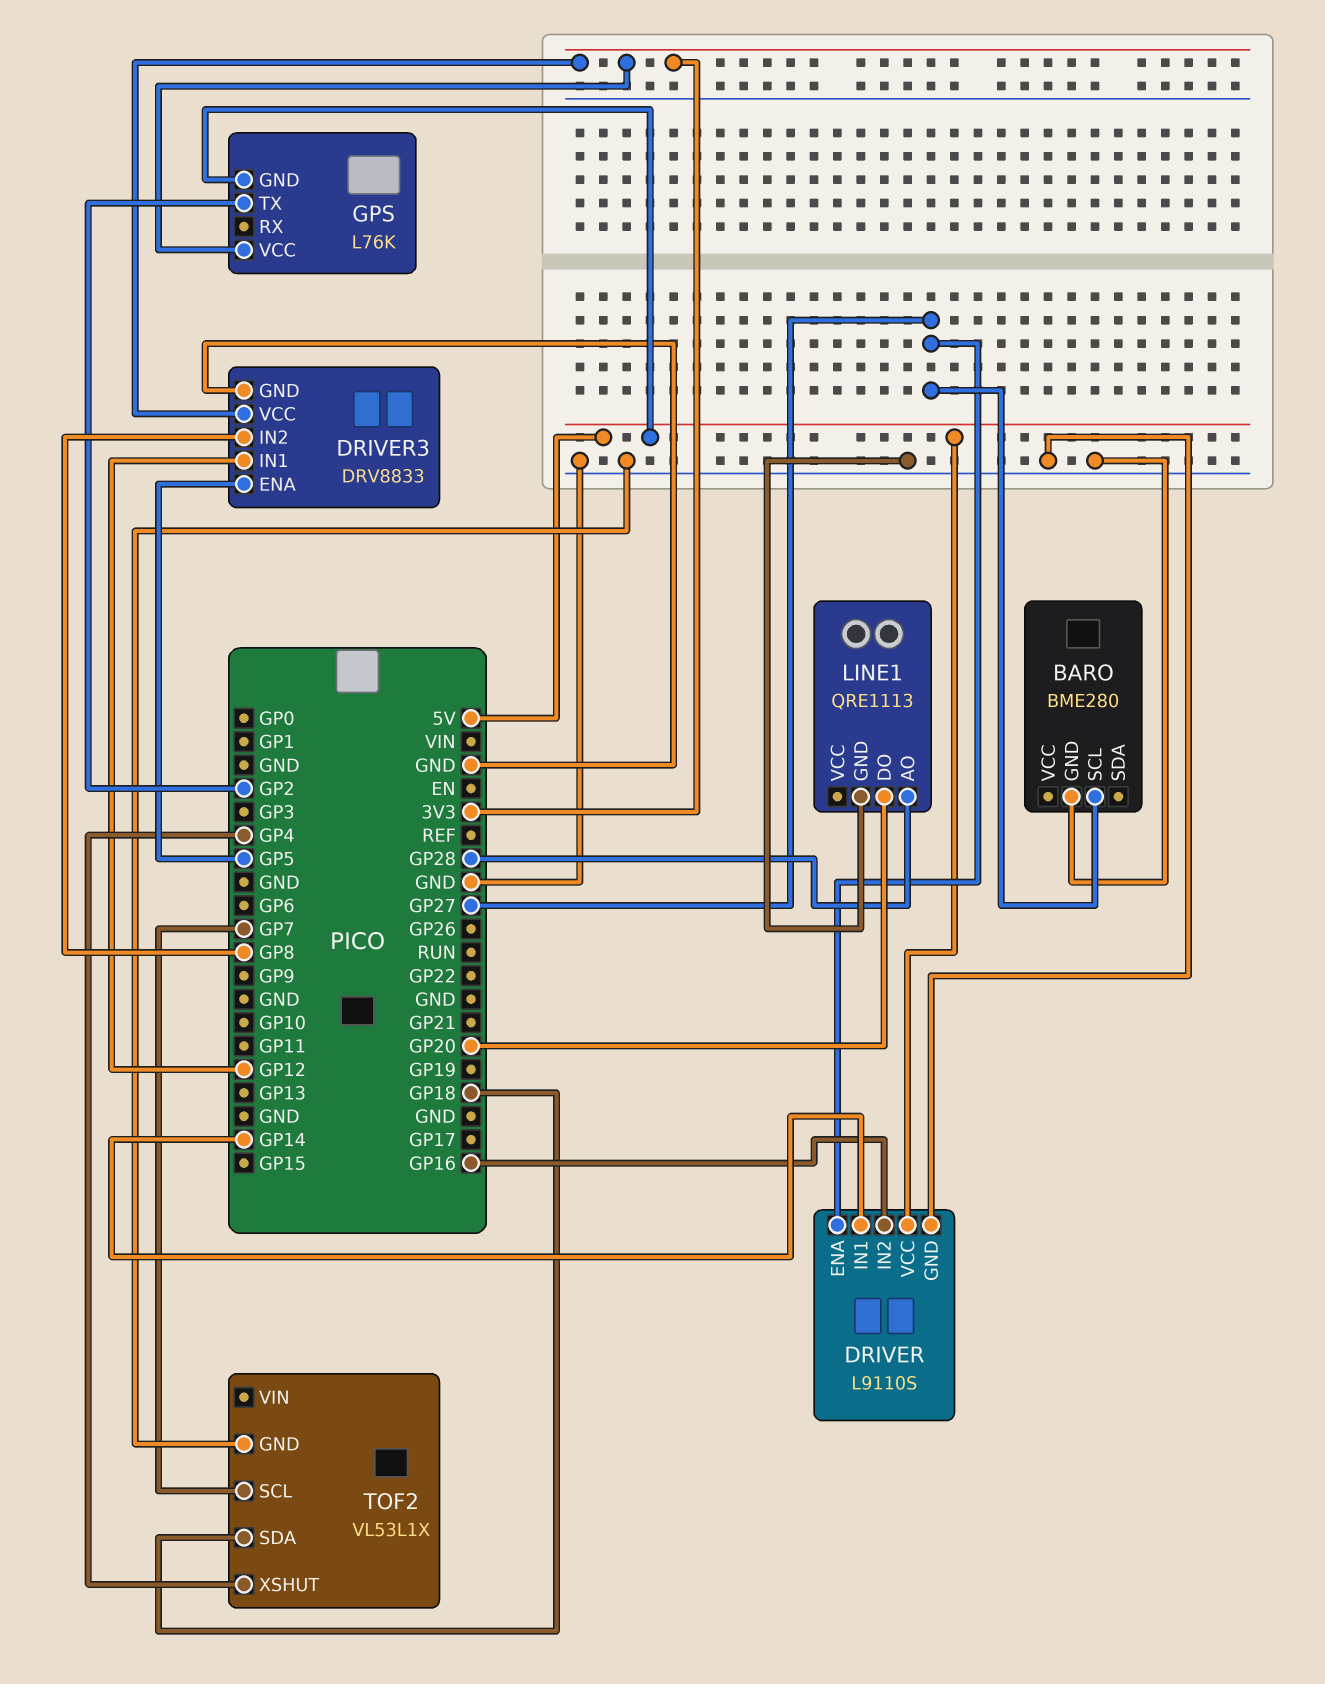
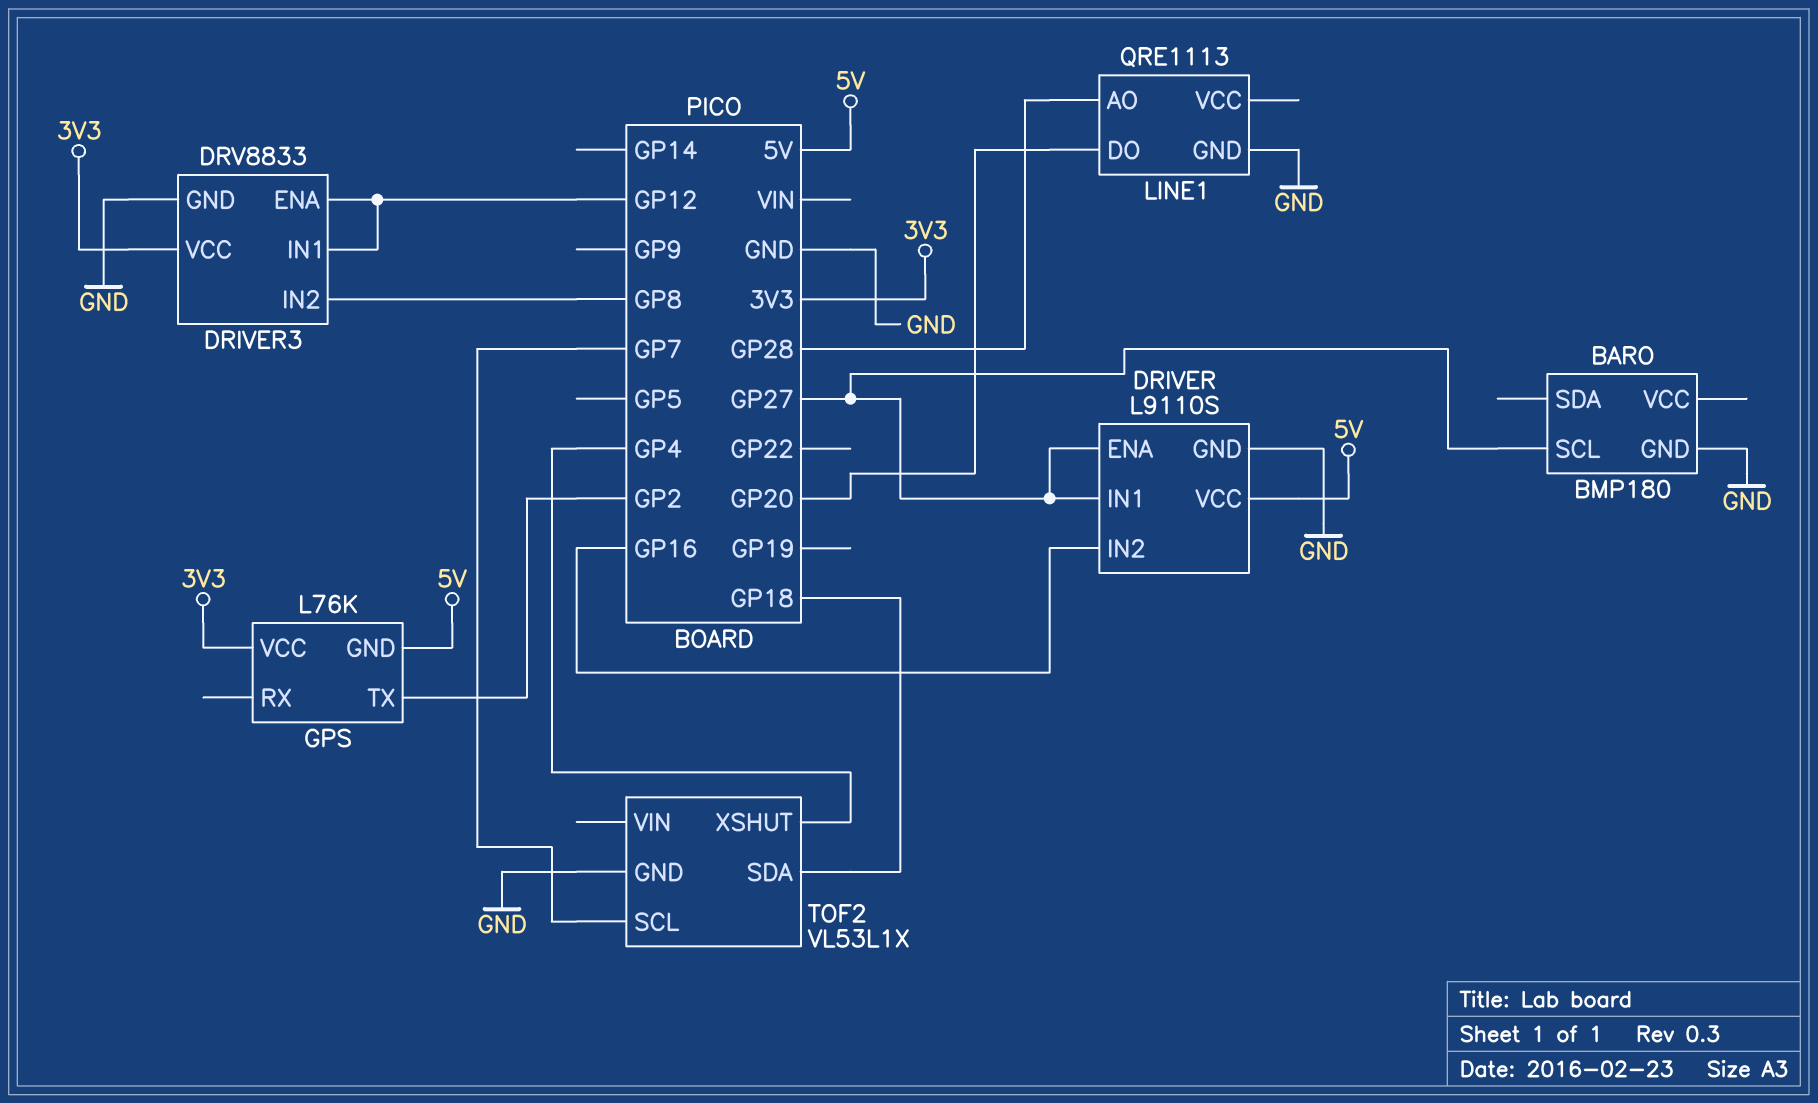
BARO: BME280 -> BMP180
DRIVER pin IN1: GP14 -> GP27
DRIVER3 pin ENA: GP5 -> GP12

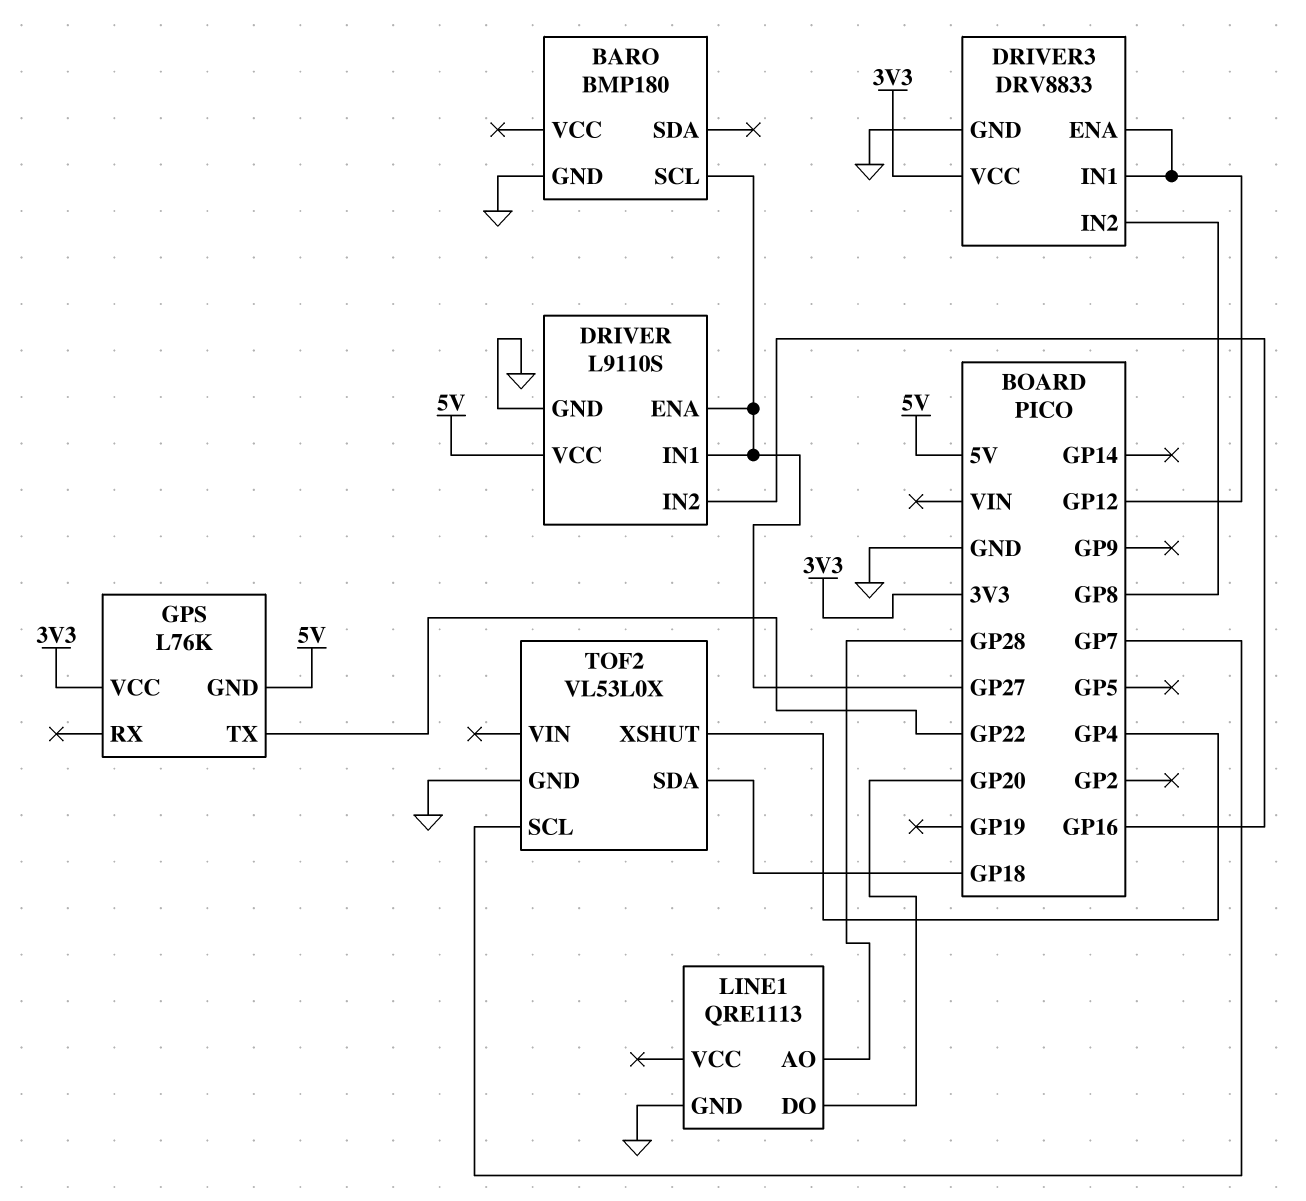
GPS pin TX: GP2 -> GP22
TOF2: VL53L1X -> VL53L0X

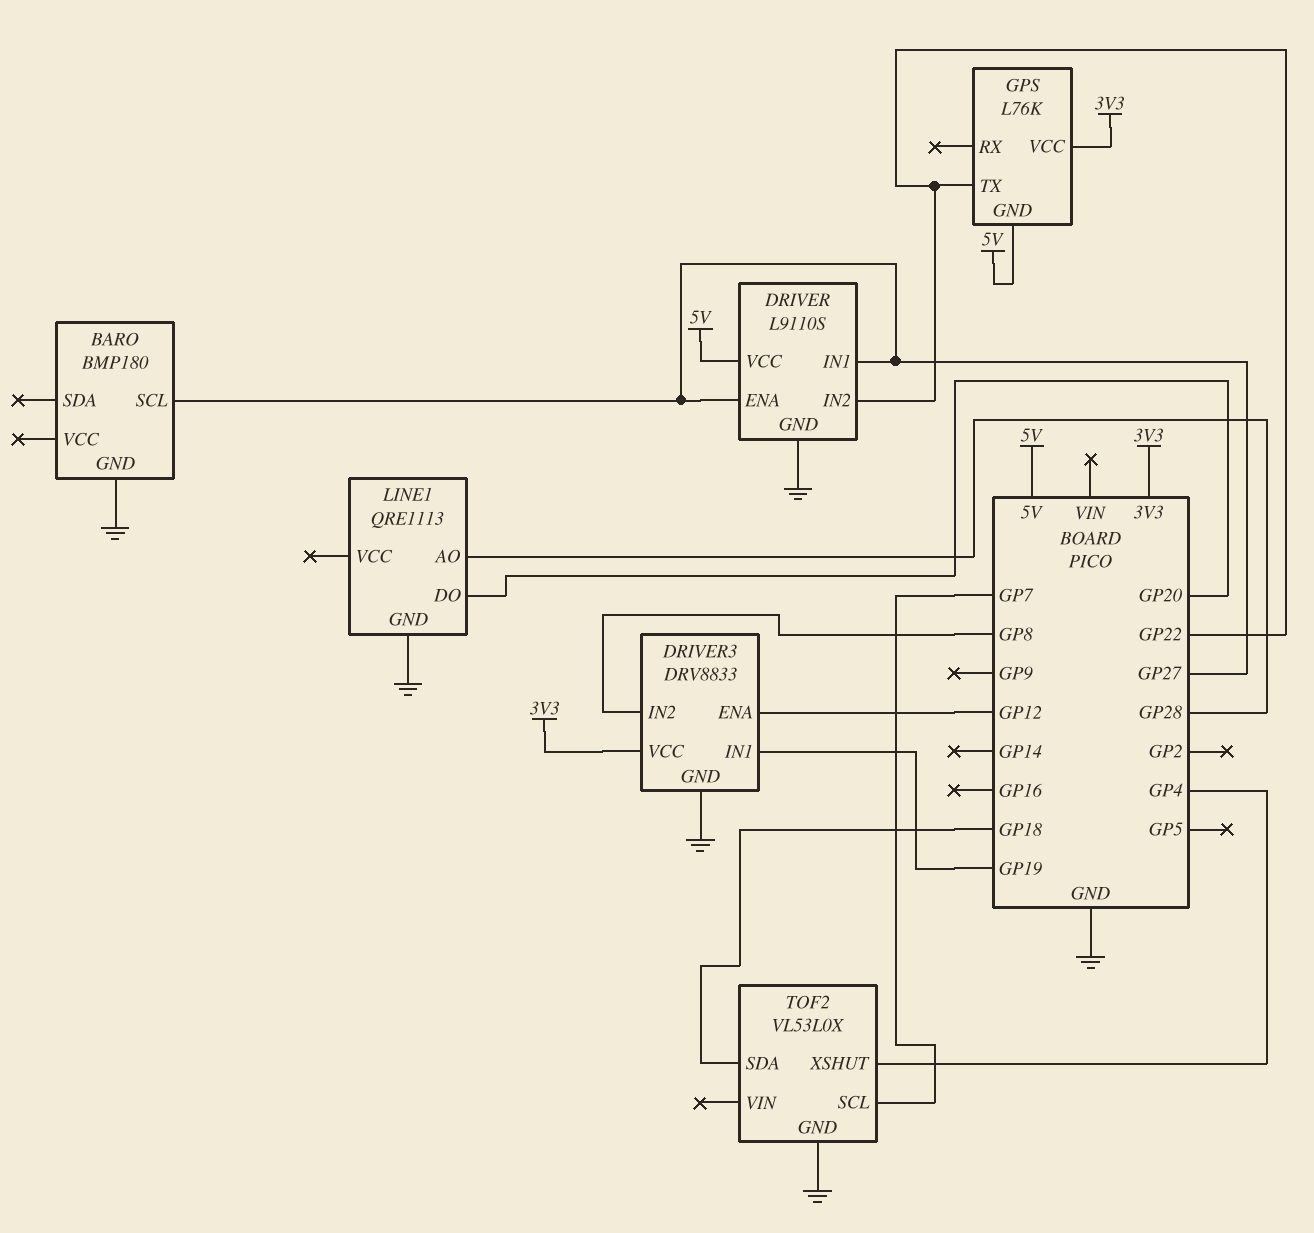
DRIVER pin IN2: GP16 -> GP22
DRIVER3 pin IN1: GP12 -> GP19

